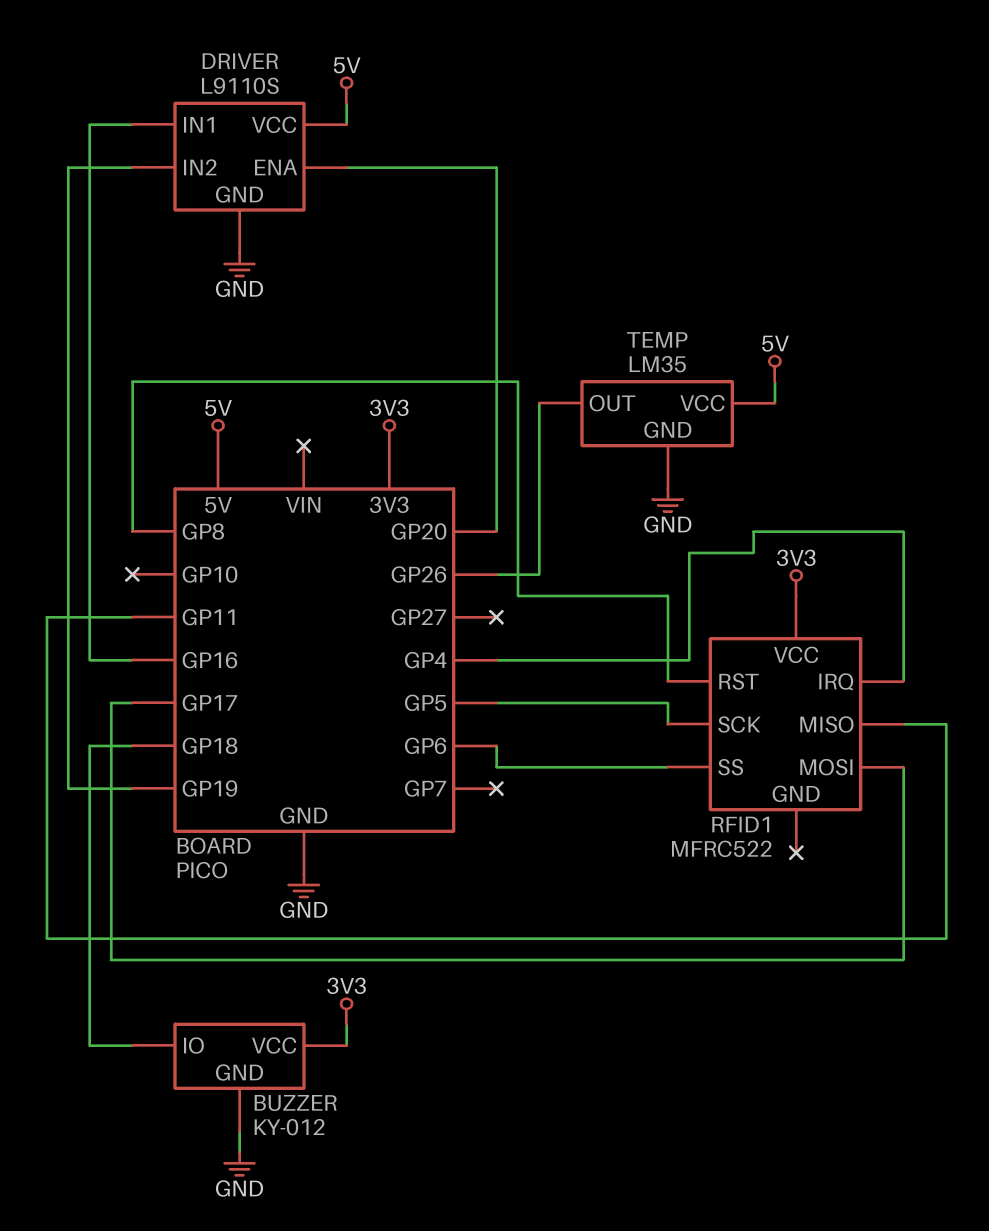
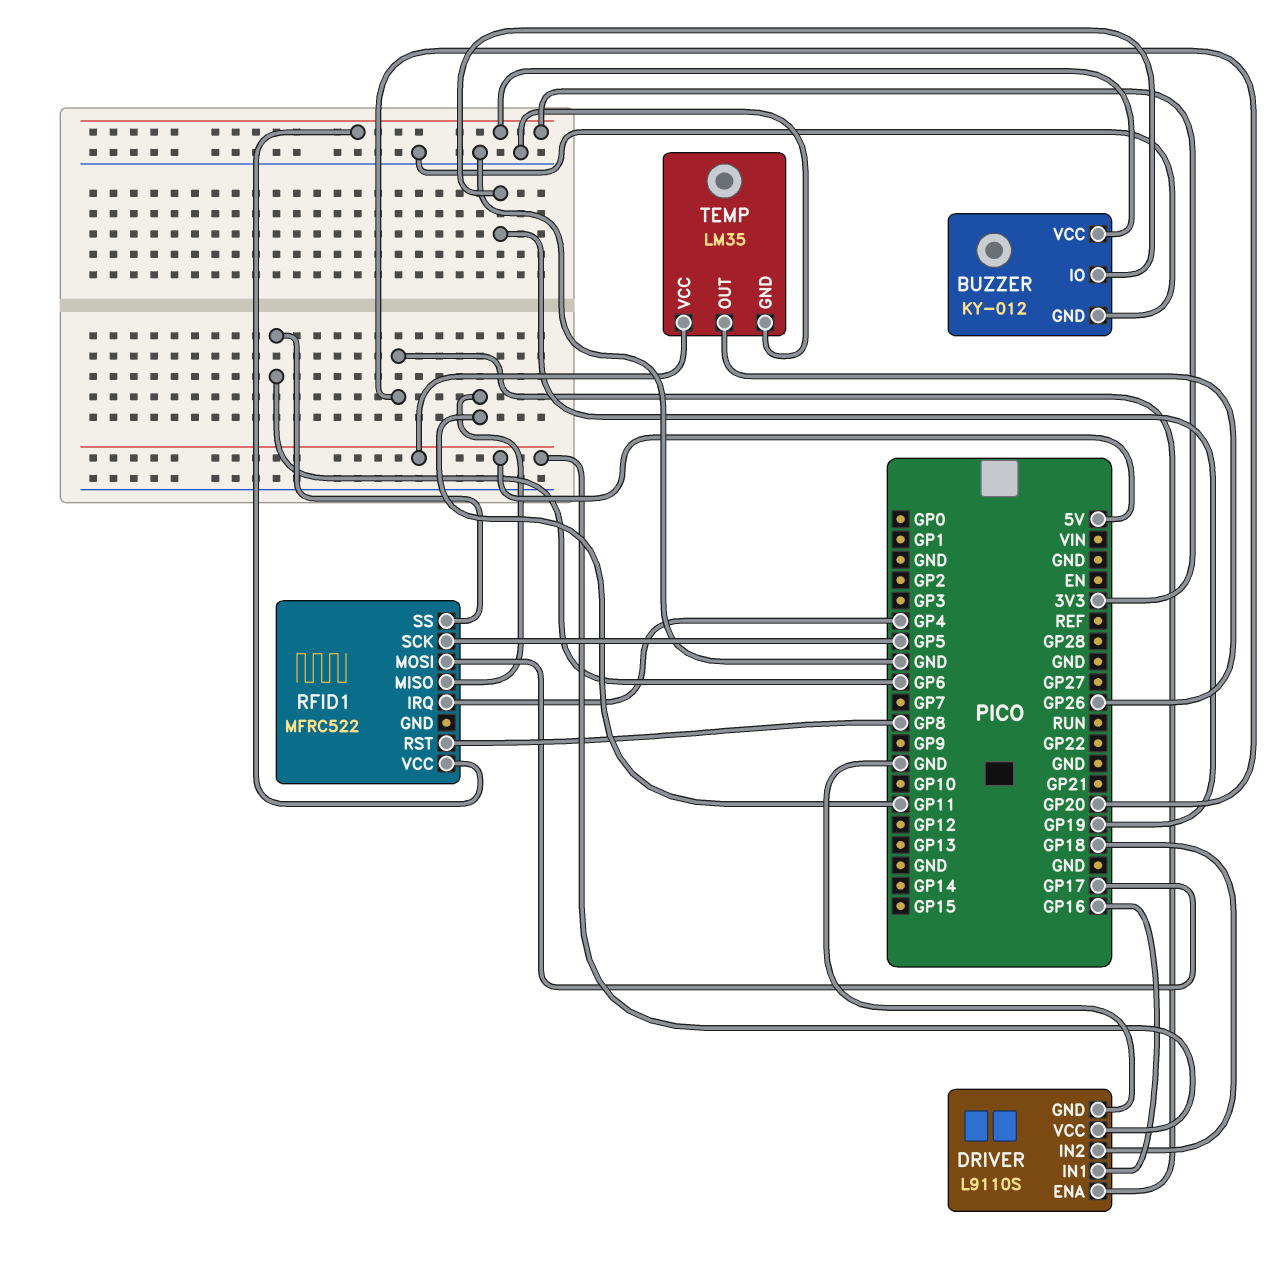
BUZZER pin IO: GP18 -> GP19
DRIVER pin IN2: GP19 -> GP18

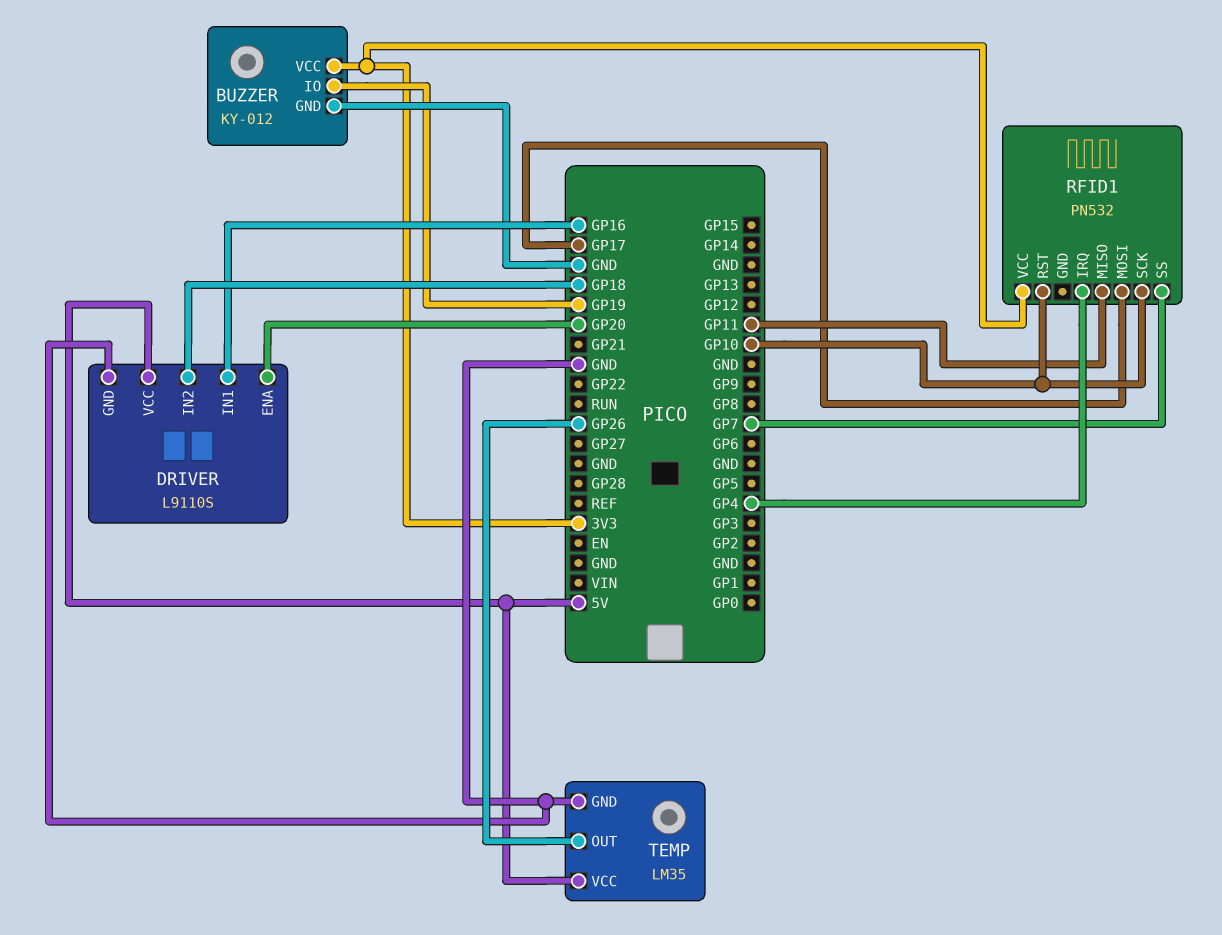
RFID1: MFRC522 -> PN532
RFID1 pin RST: GP8 -> GP10
RFID1 pin SCK: GP5 -> GP10
RFID1 pin SS: GP6 -> GP7

